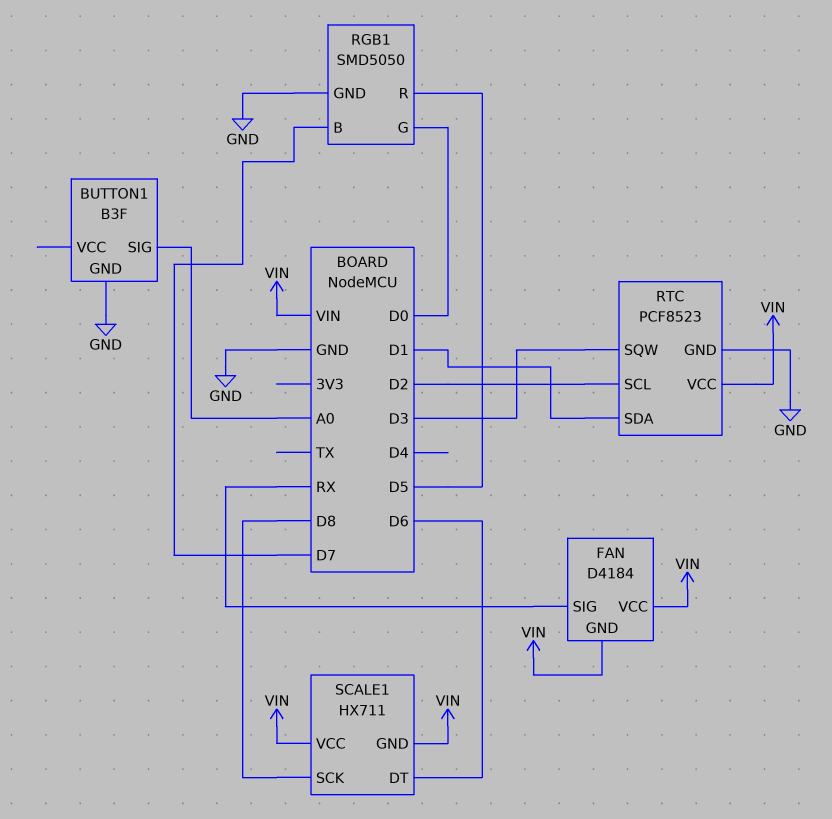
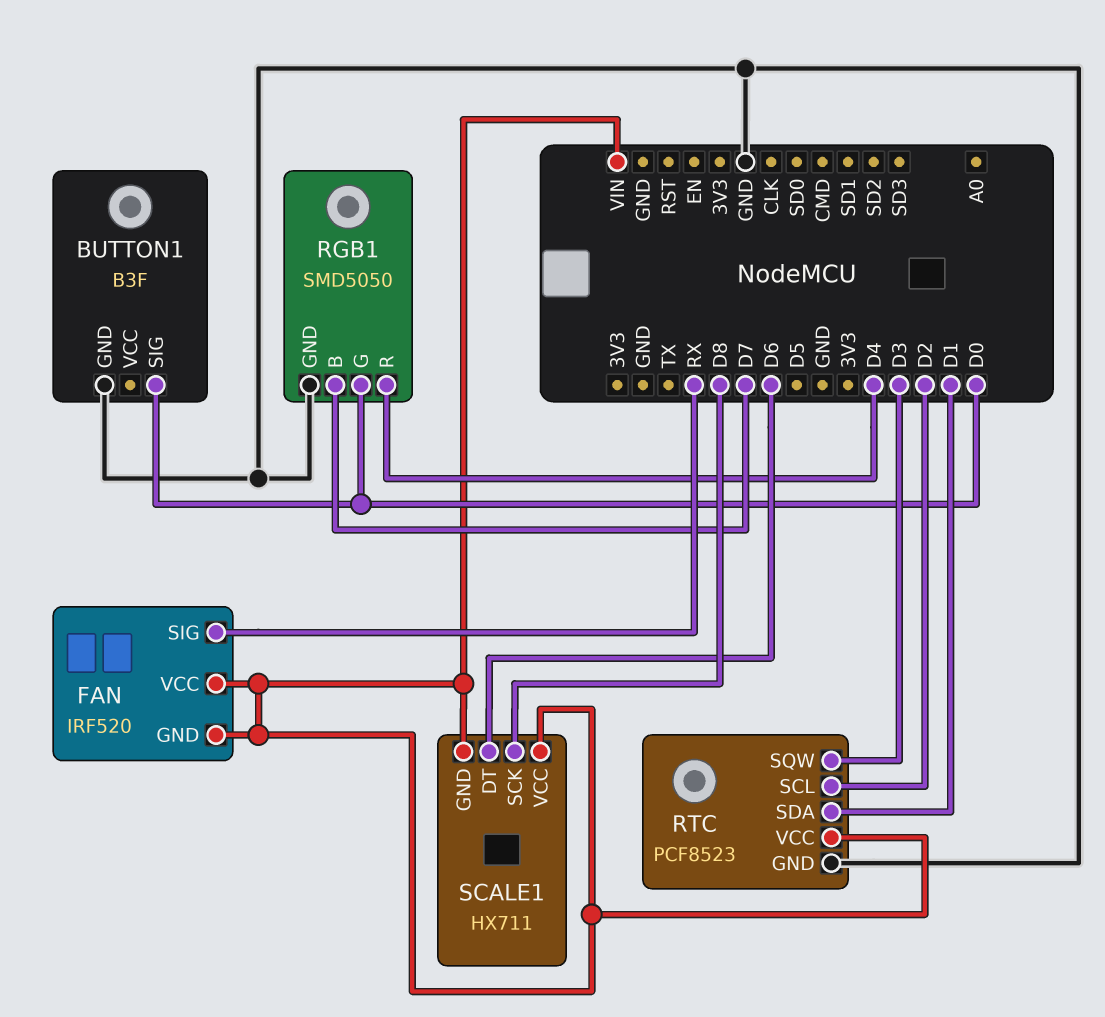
BUTTON1 pin SIG: A0 -> D0
FAN: D4184 -> IRF520
RGB1 pin R: D5 -> D4

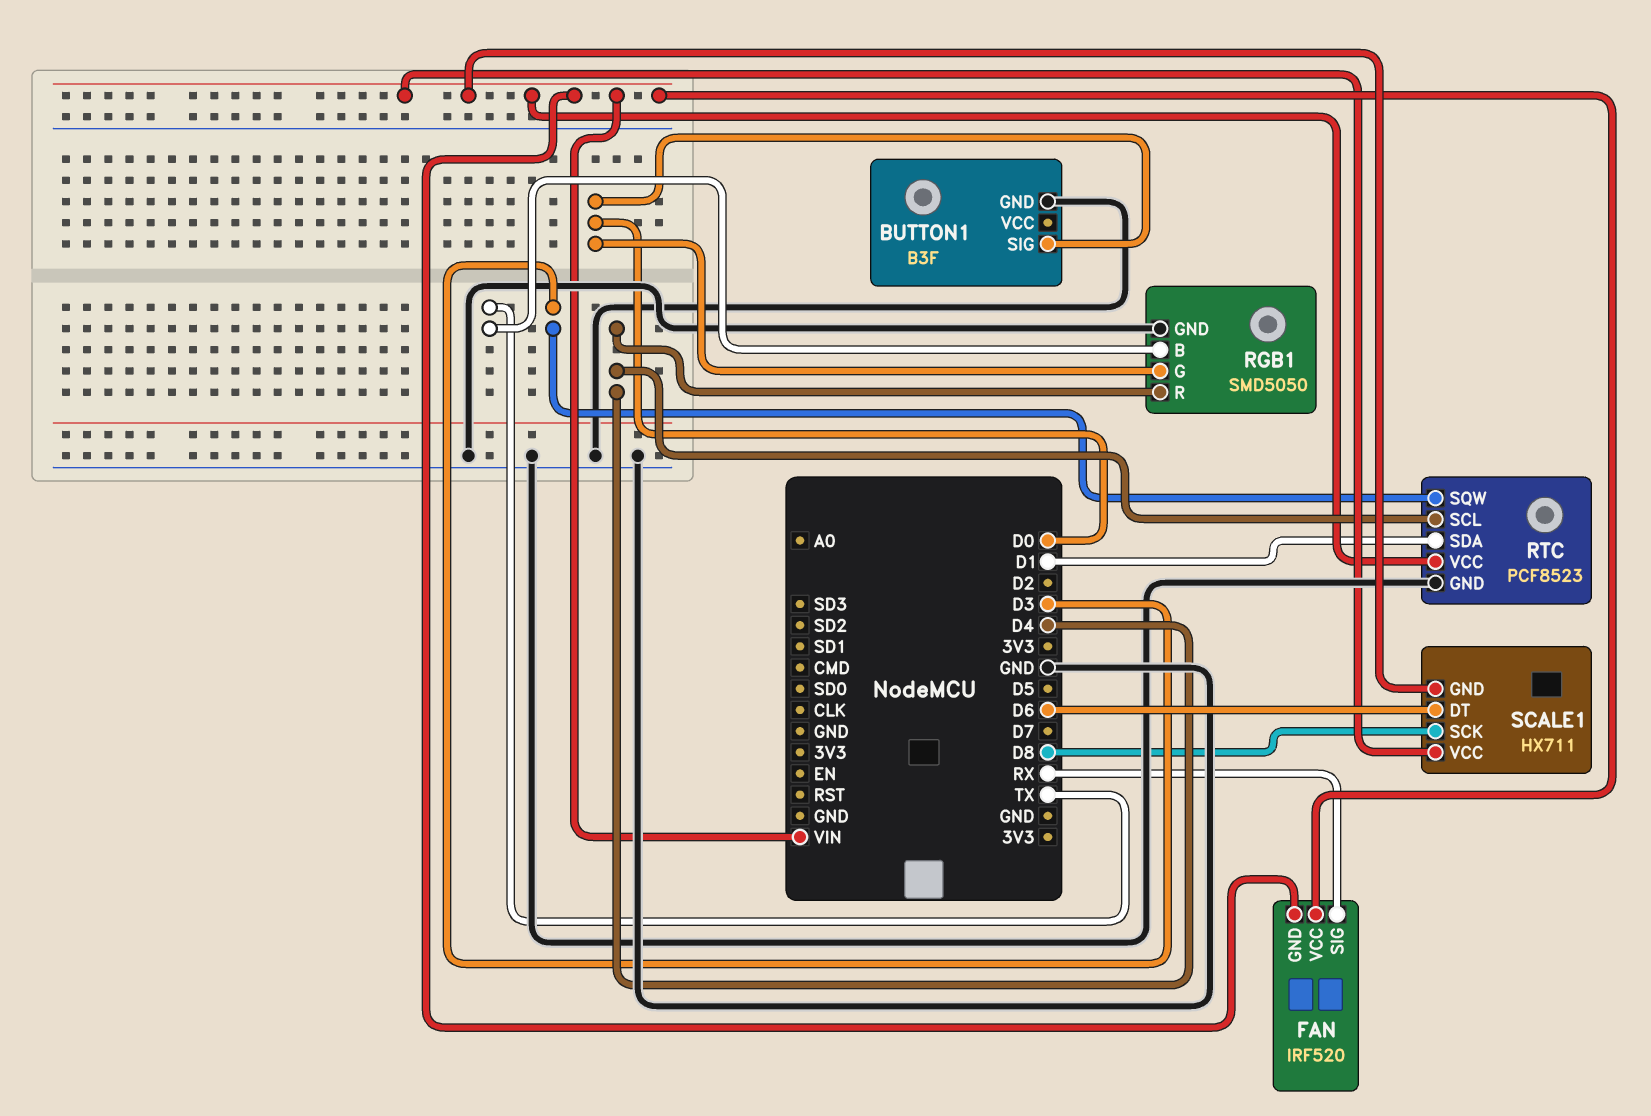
RGB1 pin B: D7 -> TX
RTC pin SCL: D2 -> D4

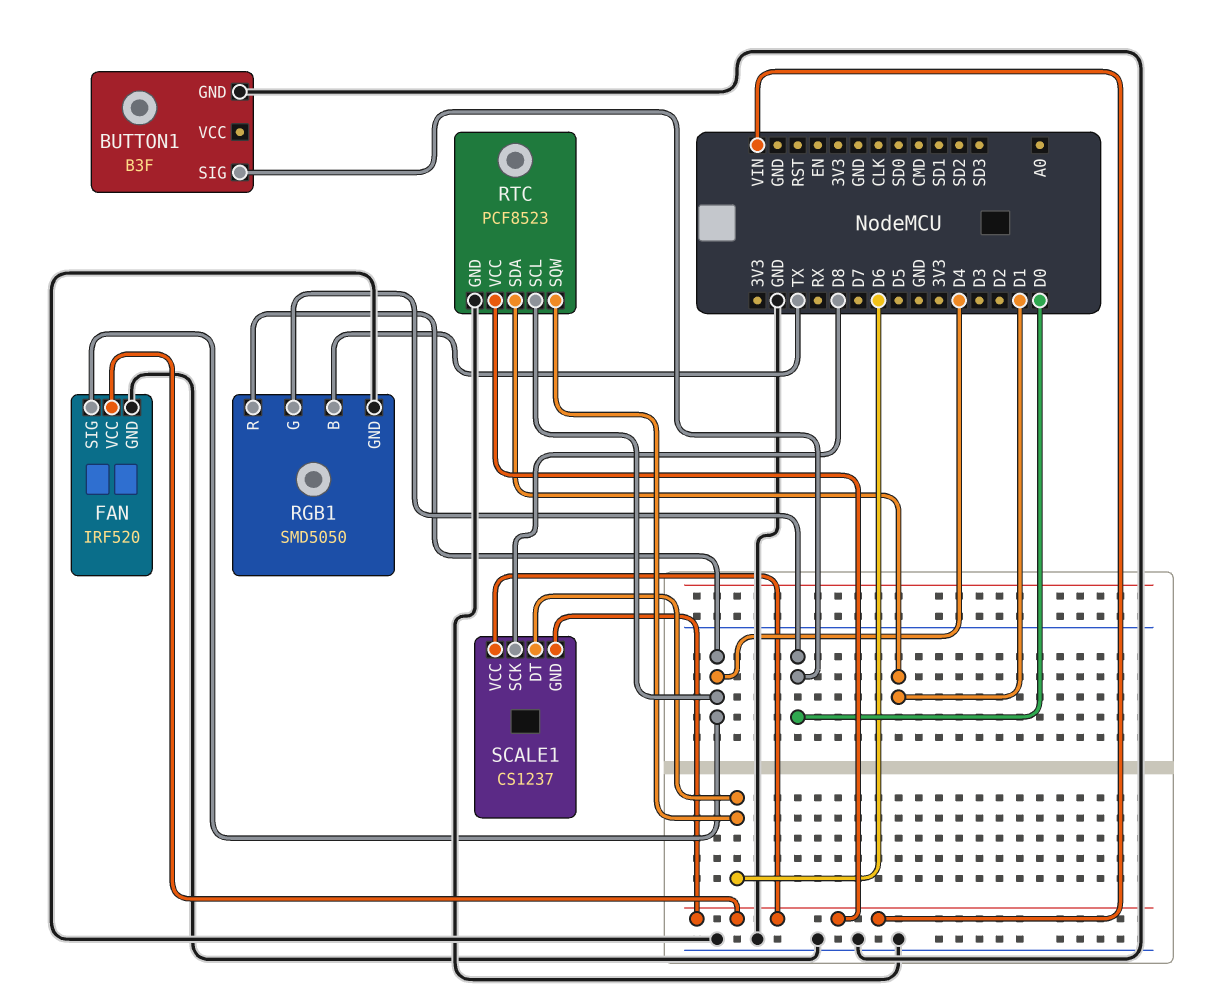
FAN pin GND: VIN -> GND
FAN pin SIG: RX -> D4
RTC pin SQW: D3 -> D6
SCALE1: HX711 -> CS1237

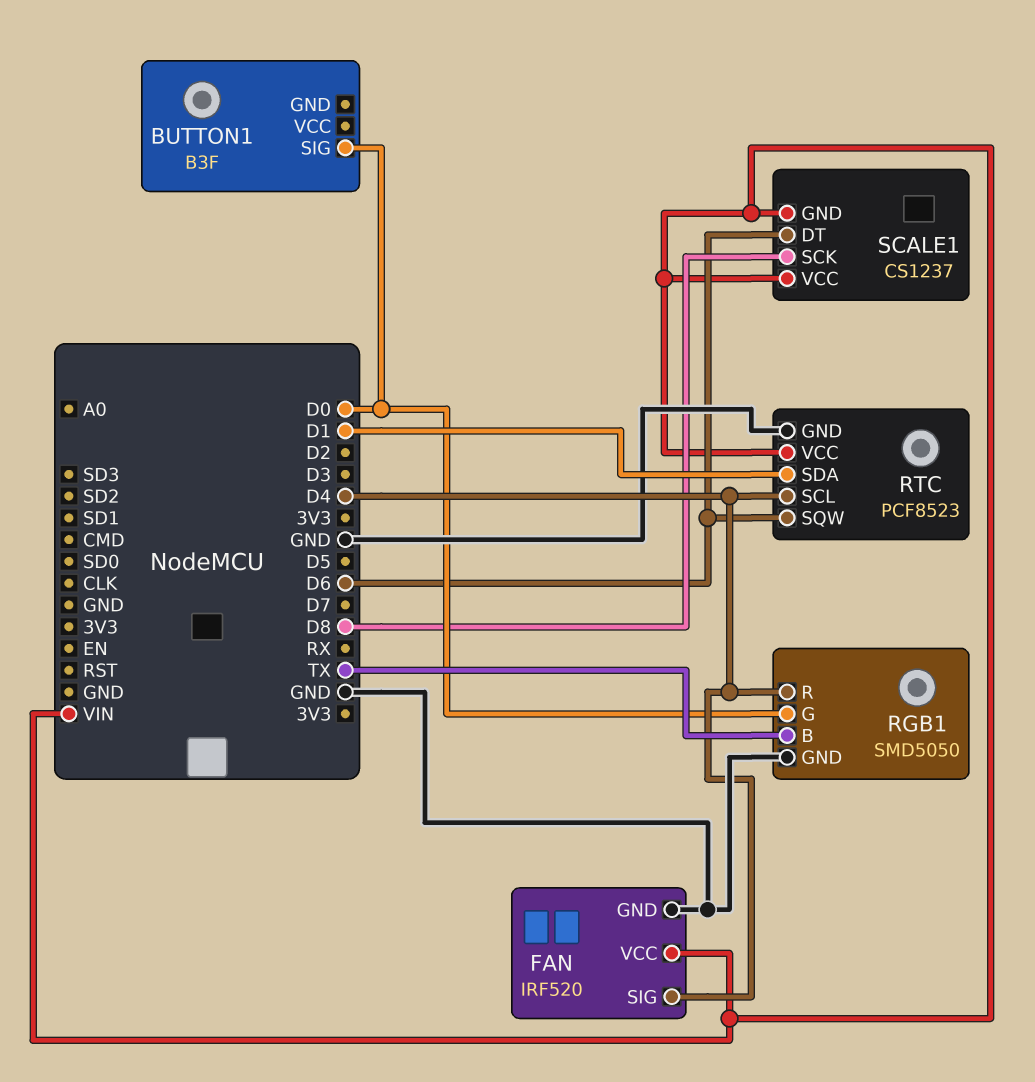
BUTTON1 pin GND: GND -> none

